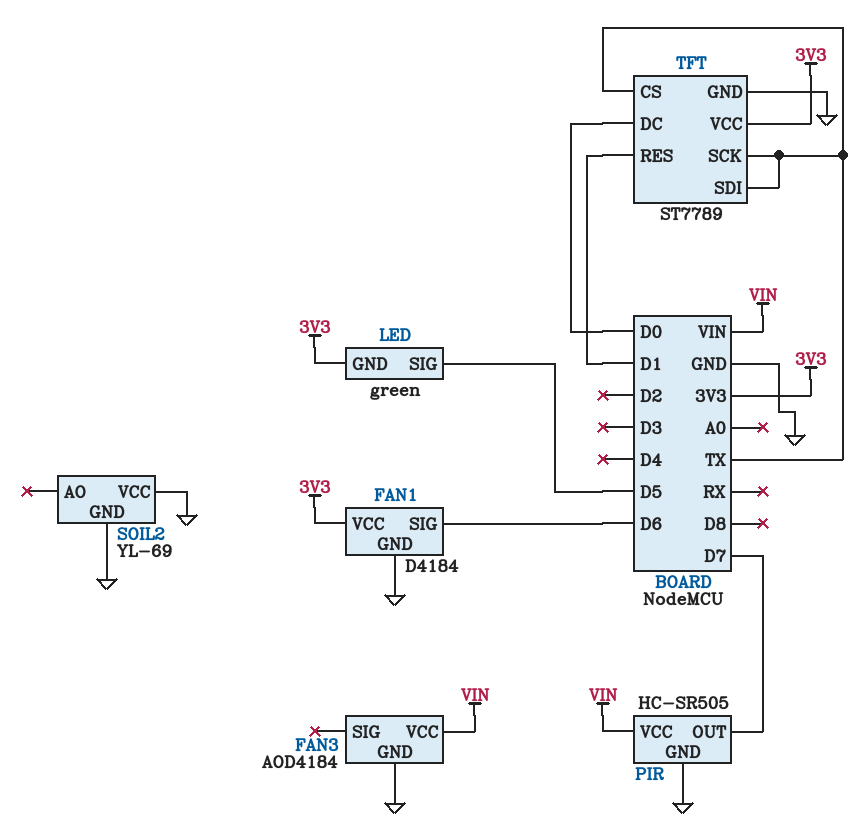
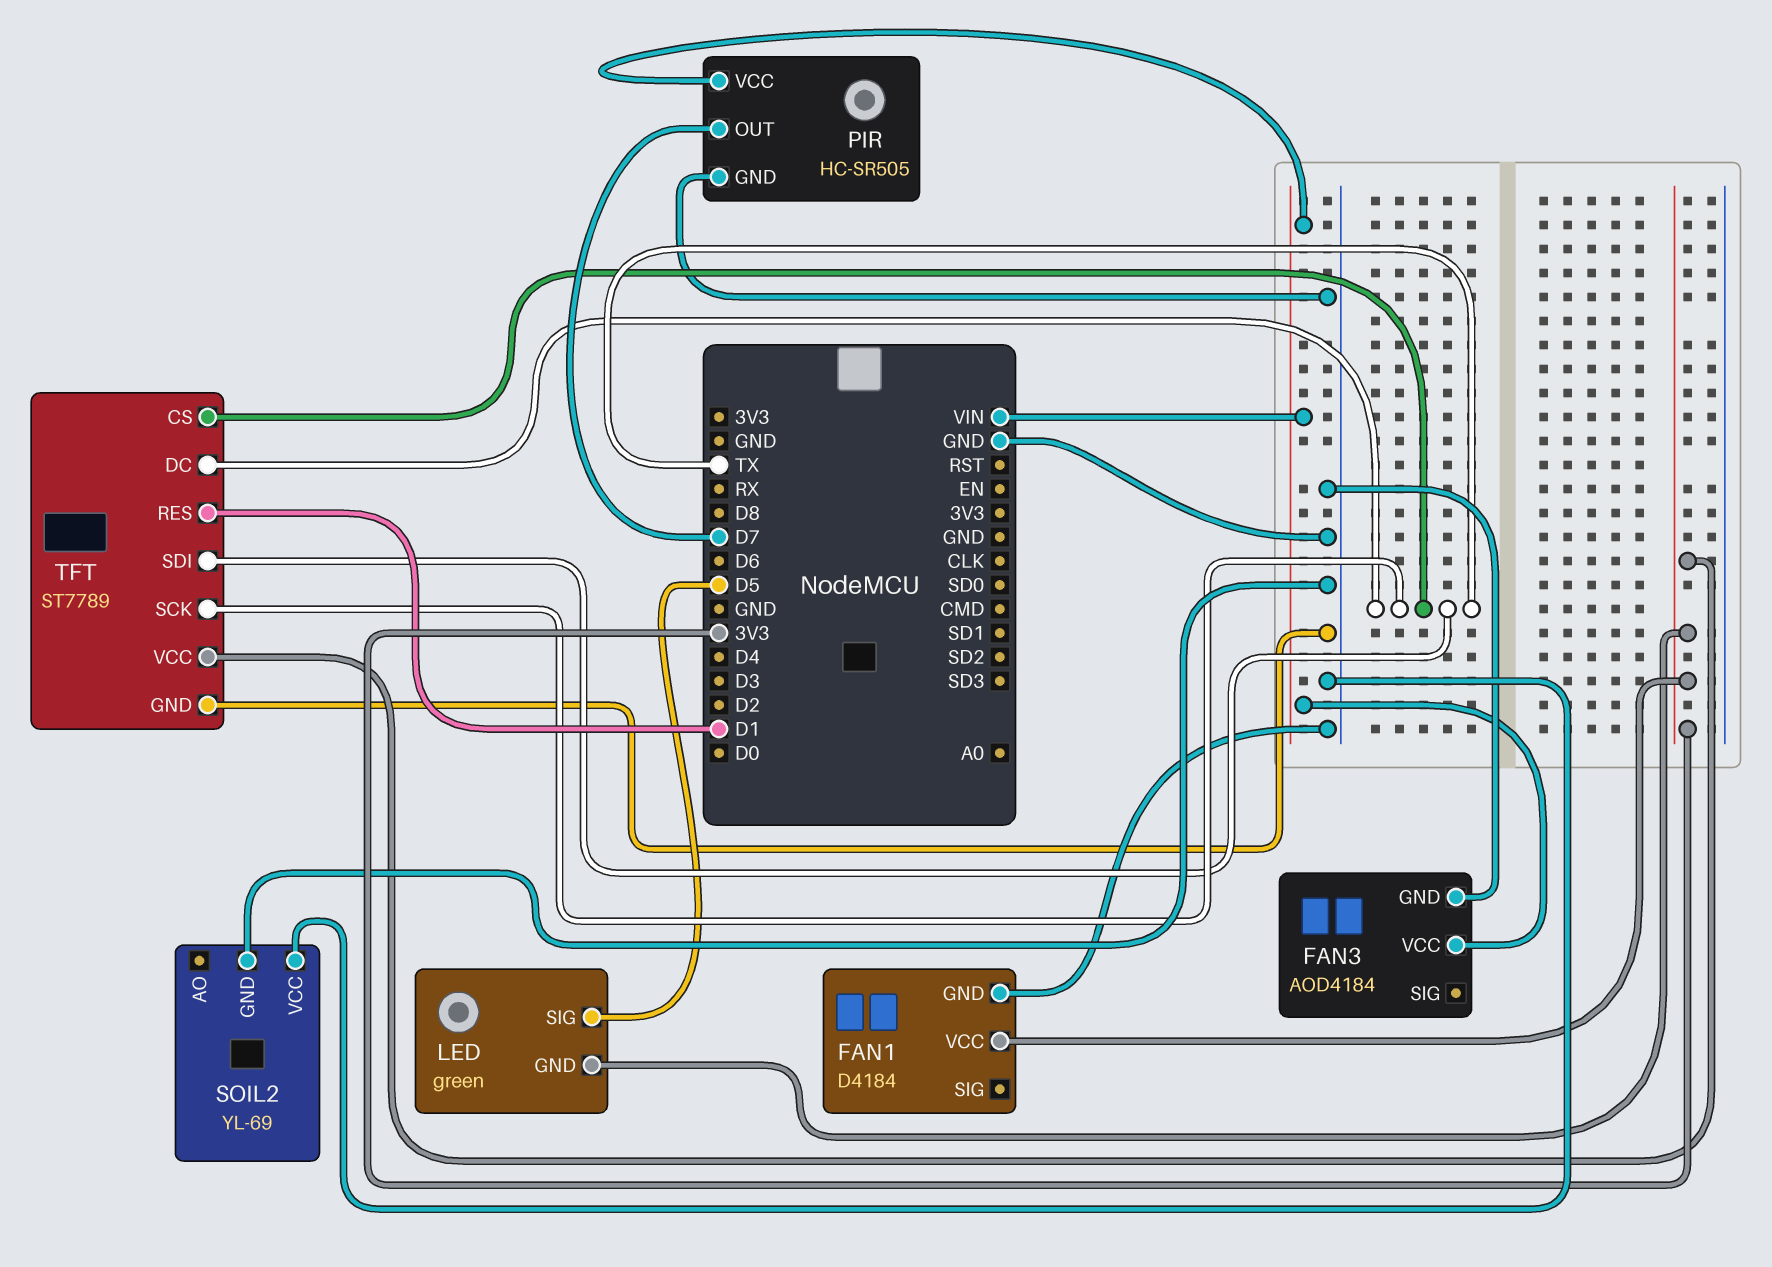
FAN1 pin SIG: D6 -> none
TFT pin DC: D0 -> TX

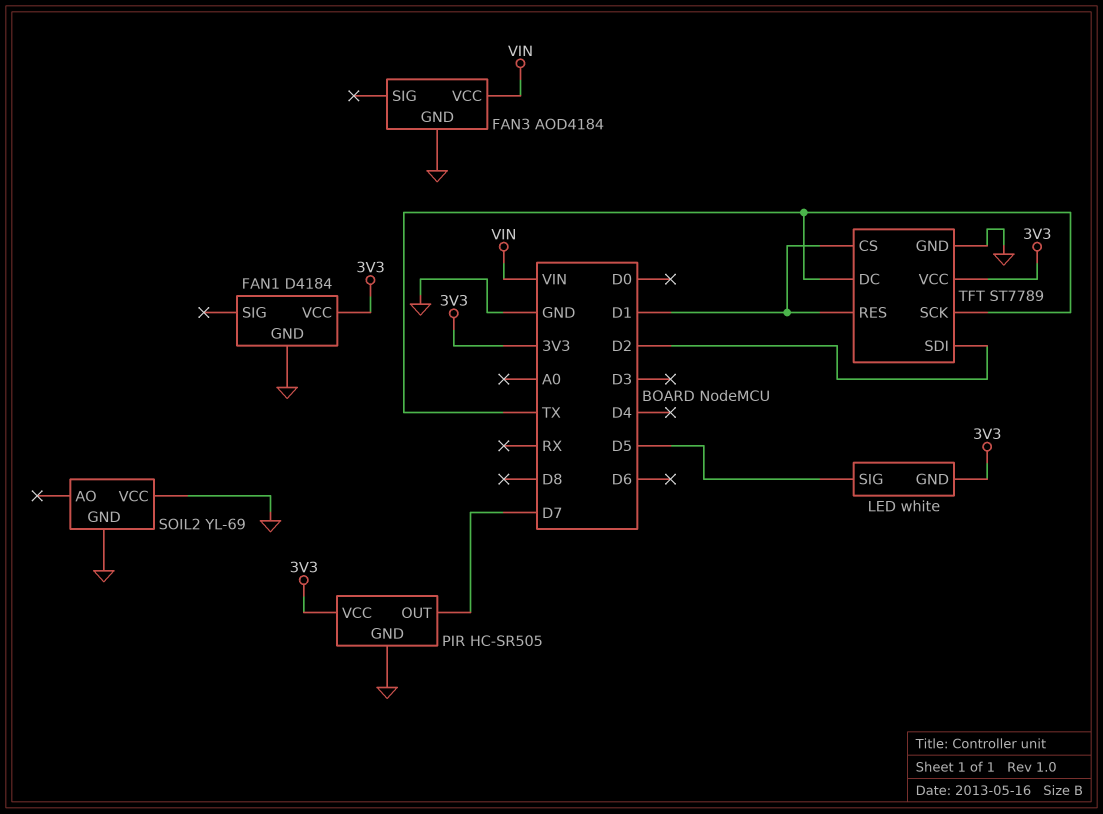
LED: green -> white
PIR pin VCC: VIN -> 3V3
TFT pin CS: TX -> D1
TFT pin SDI: TX -> D2

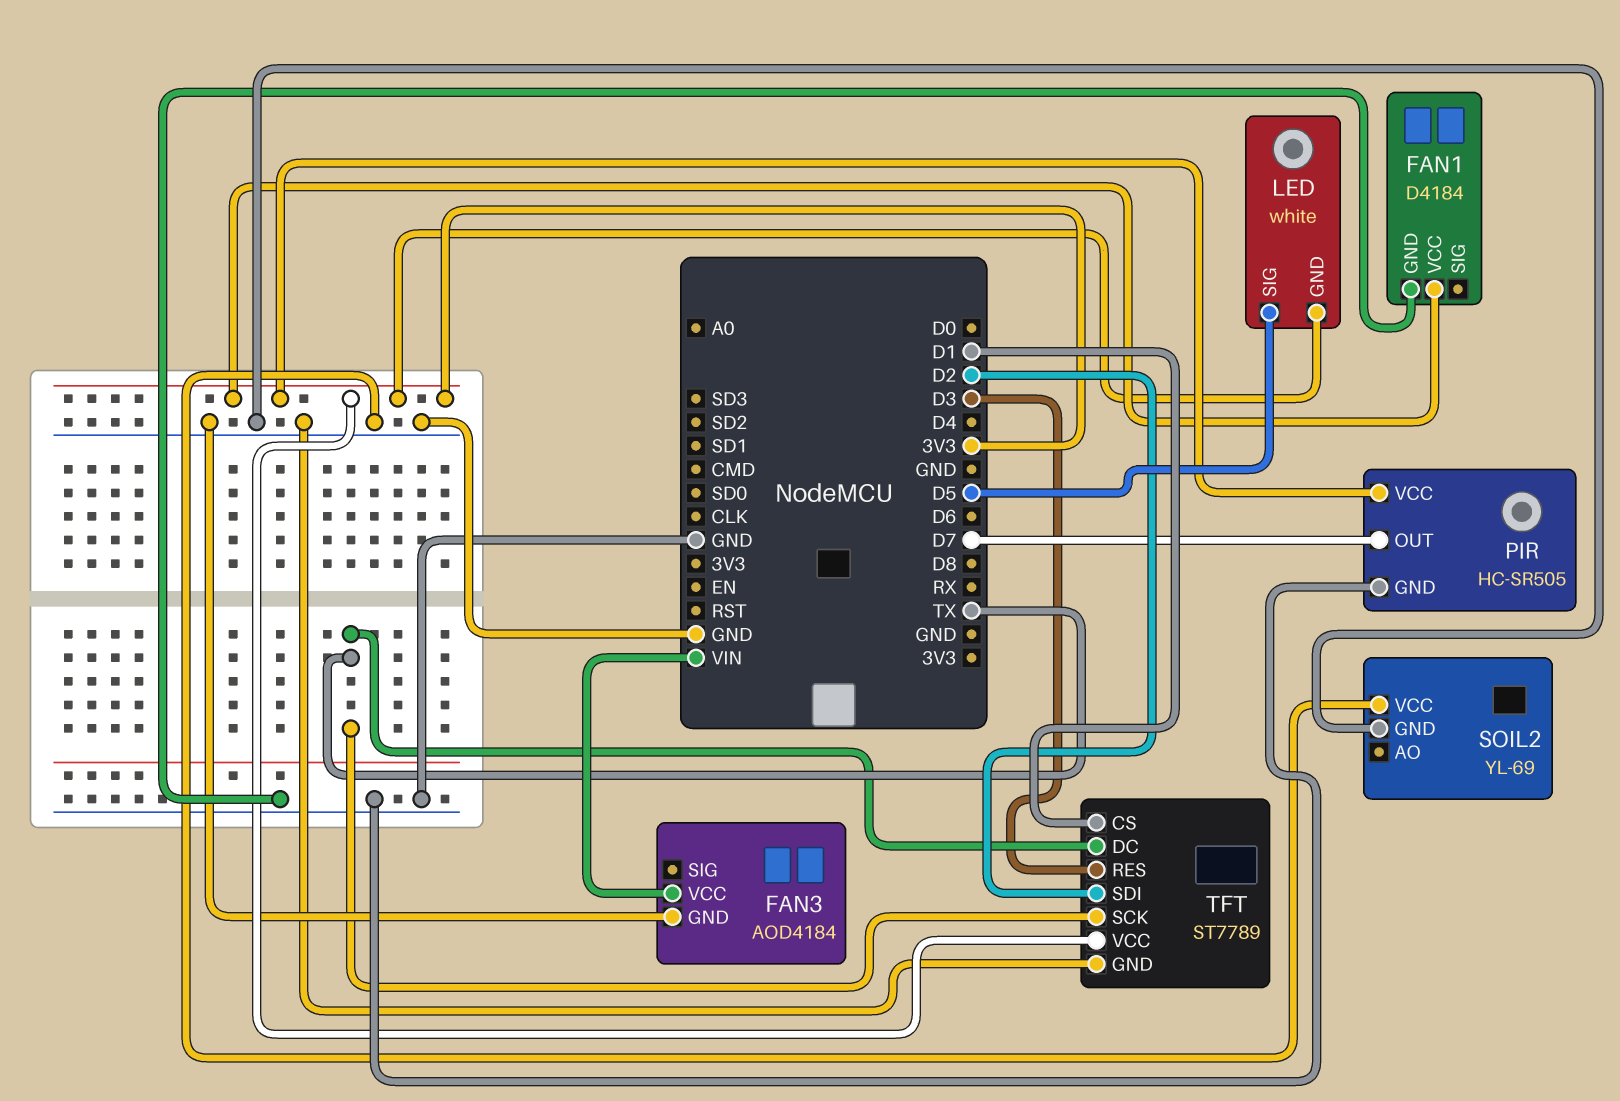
TFT pin RES: D1 -> D3

